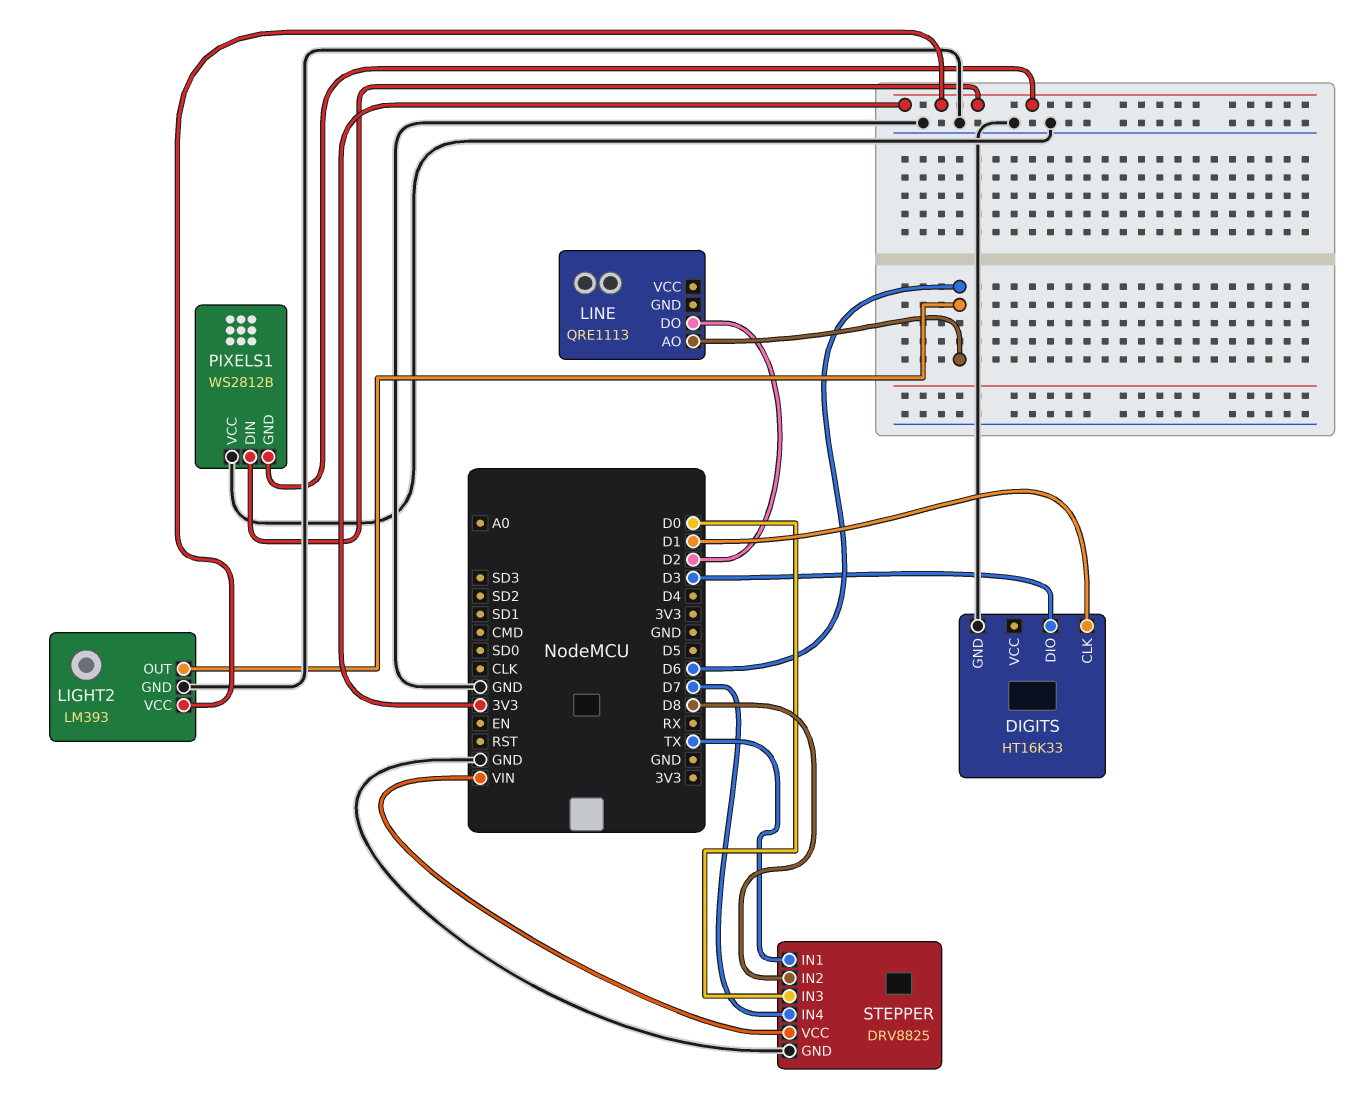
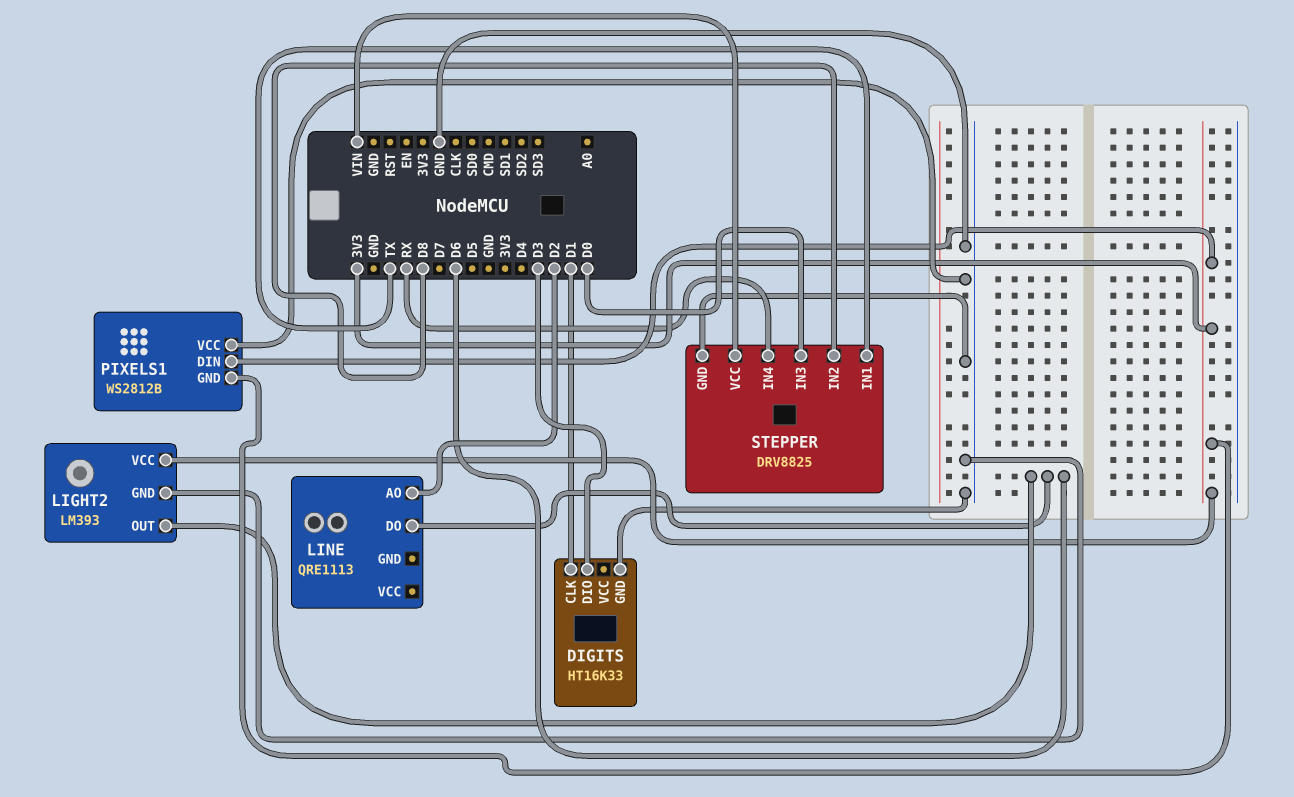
LINE pin AO: D6 -> D2
LINE pin DO: D2 -> D6
STEPPER pin IN4: D7 -> RX

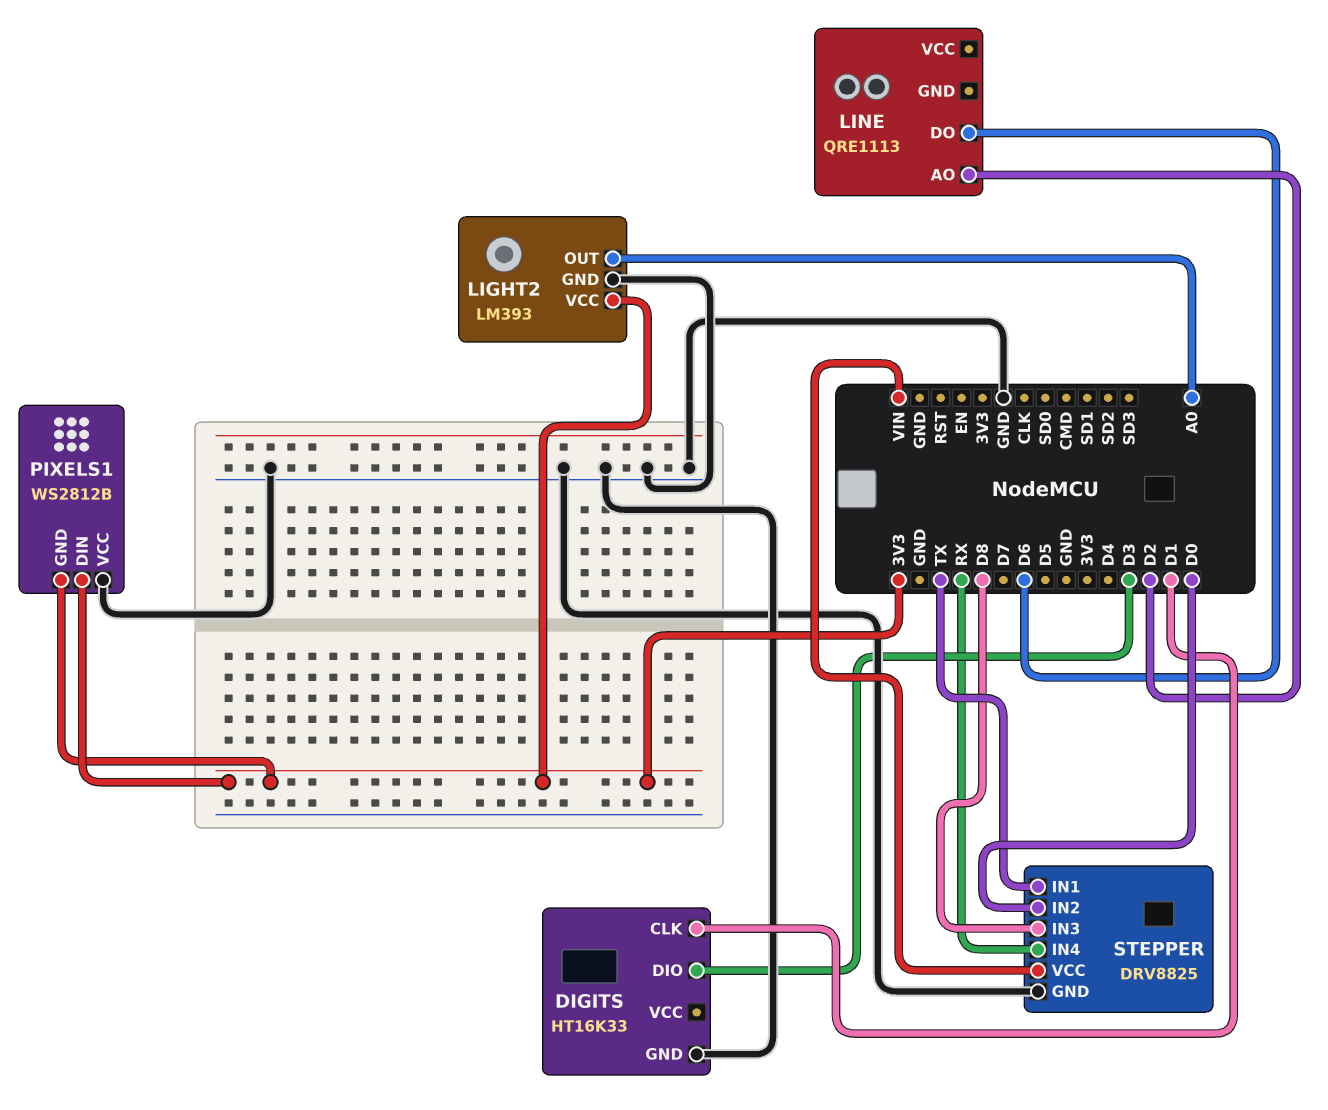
LIGHT2 pin OUT: D6 -> A0
STEPPER pin IN2: D8 -> D0
STEPPER pin IN3: D0 -> D8

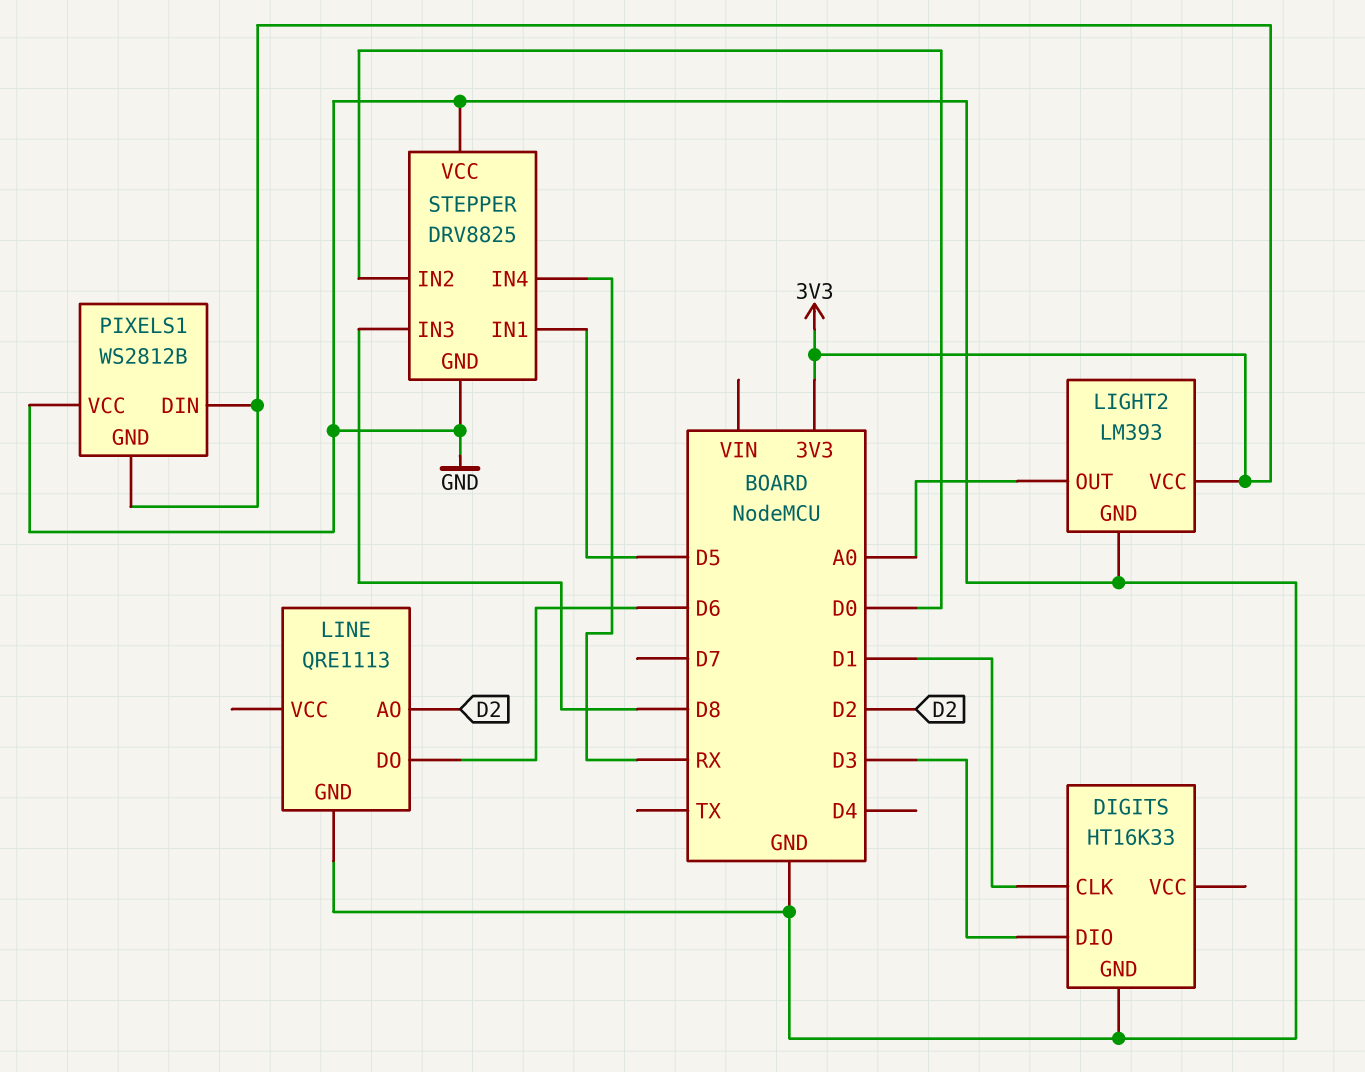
LINE pin GND: none -> GND
STEPPER pin IN1: TX -> D5
STEPPER pin VCC: VIN -> GND

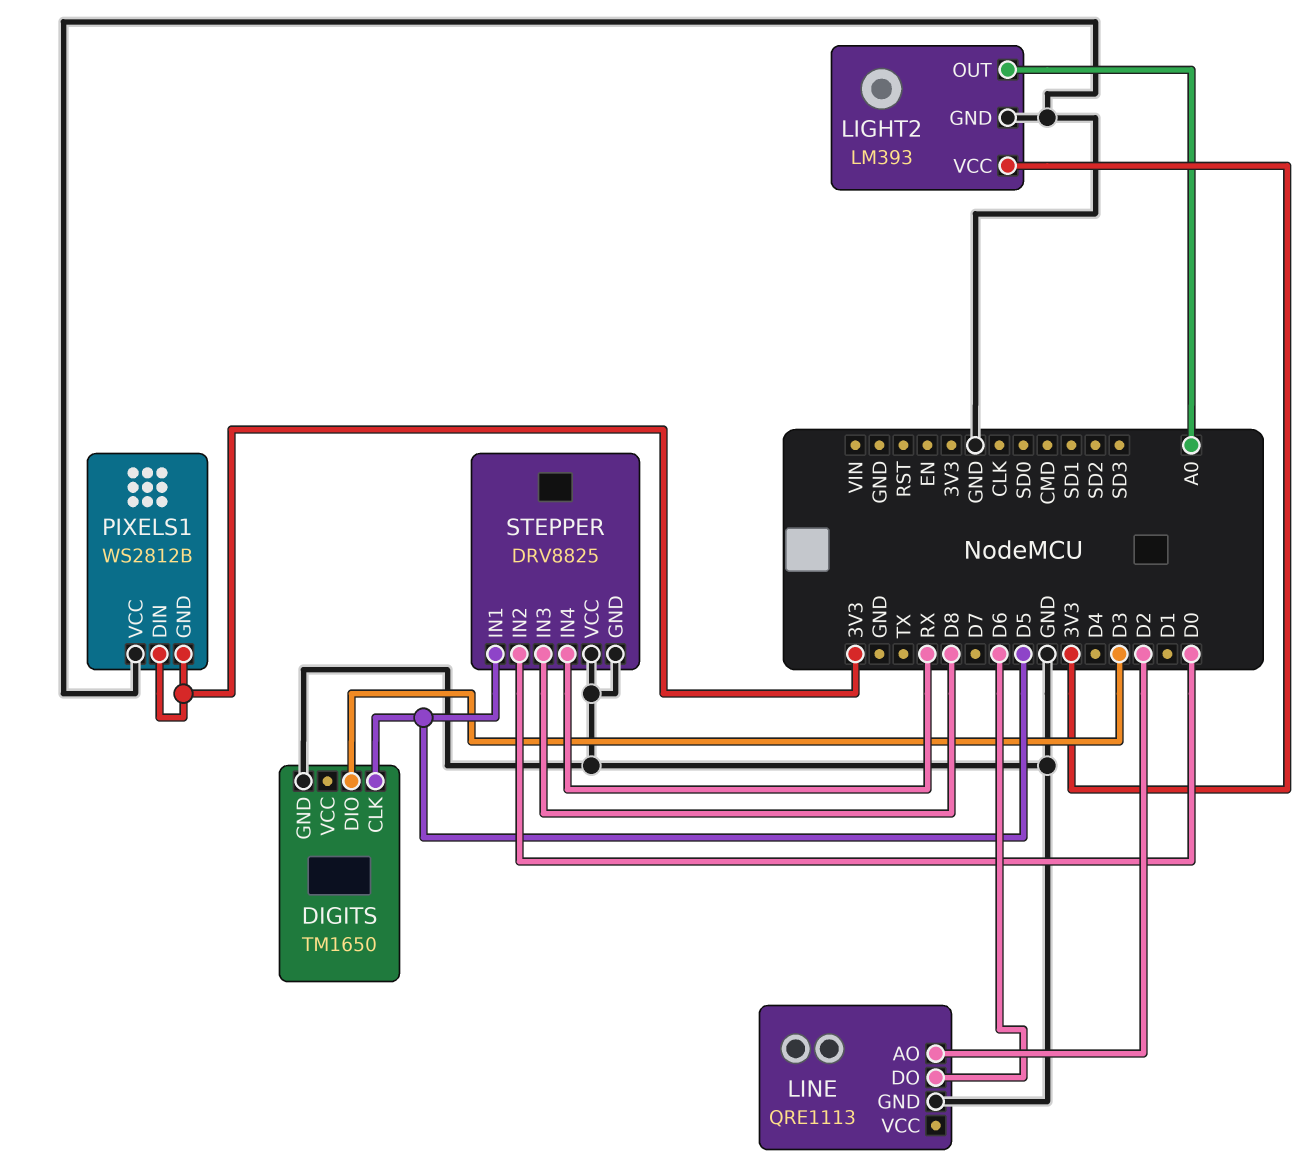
DIGITS: HT16K33 -> TM1650
DIGITS pin CLK: D1 -> D5

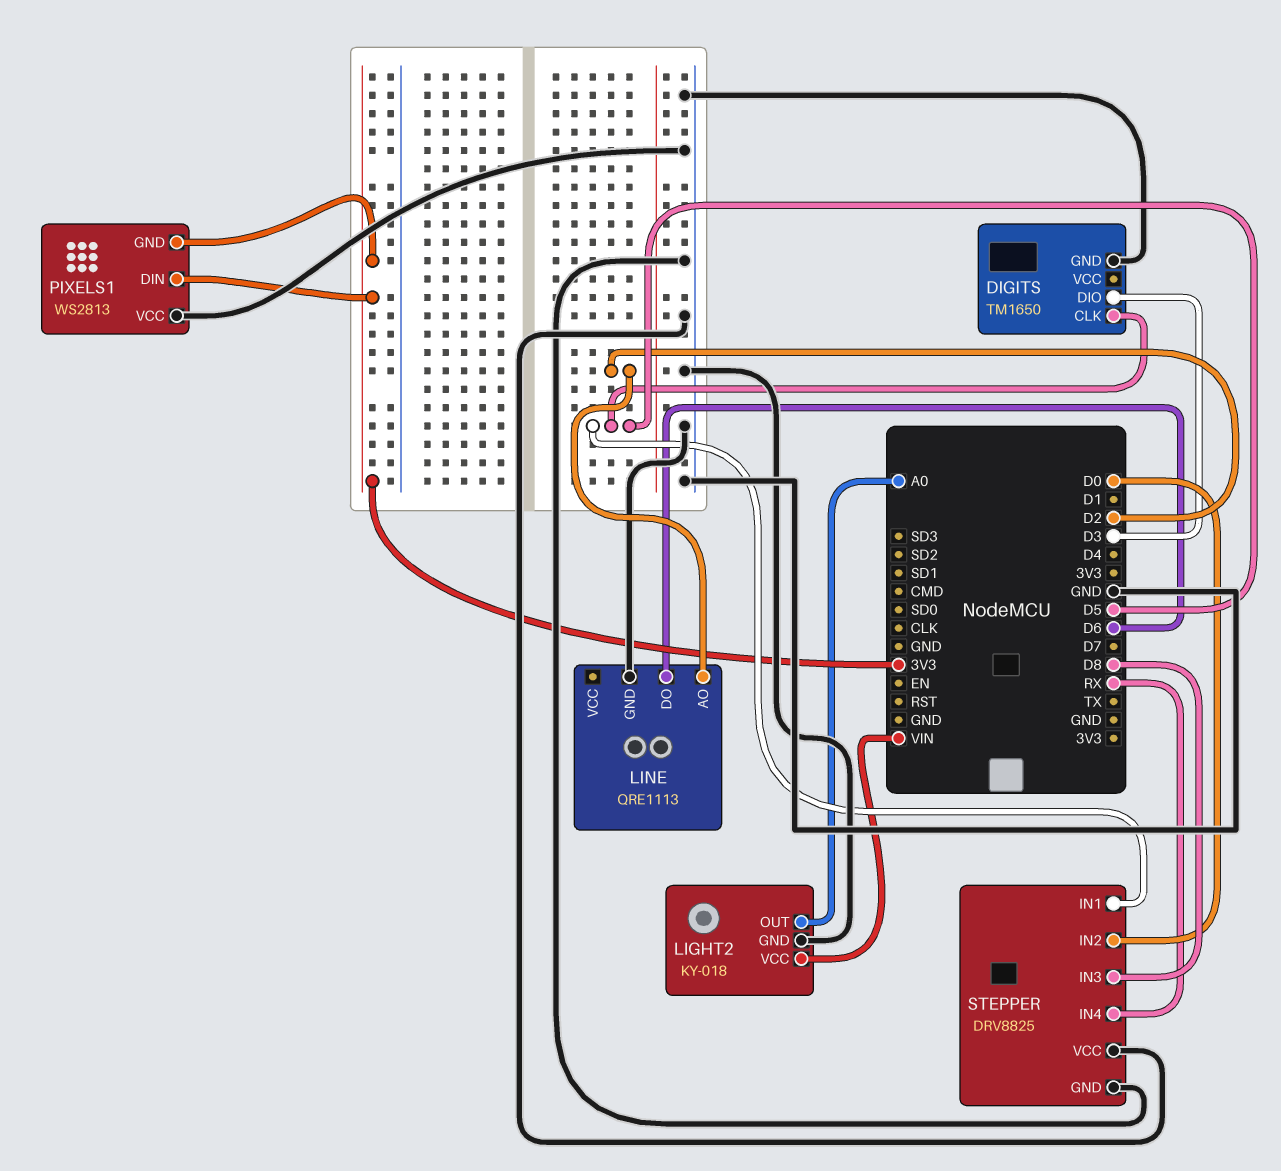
LIGHT2: LM393 -> KY-018
LIGHT2 pin VCC: 3V3 -> VIN
PIXELS1: WS2812B -> WS2813

